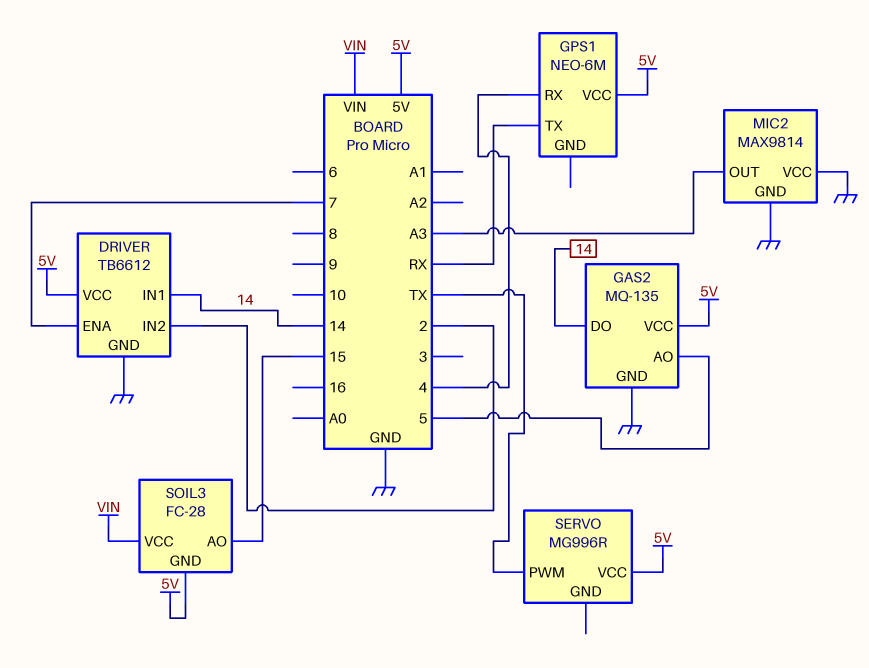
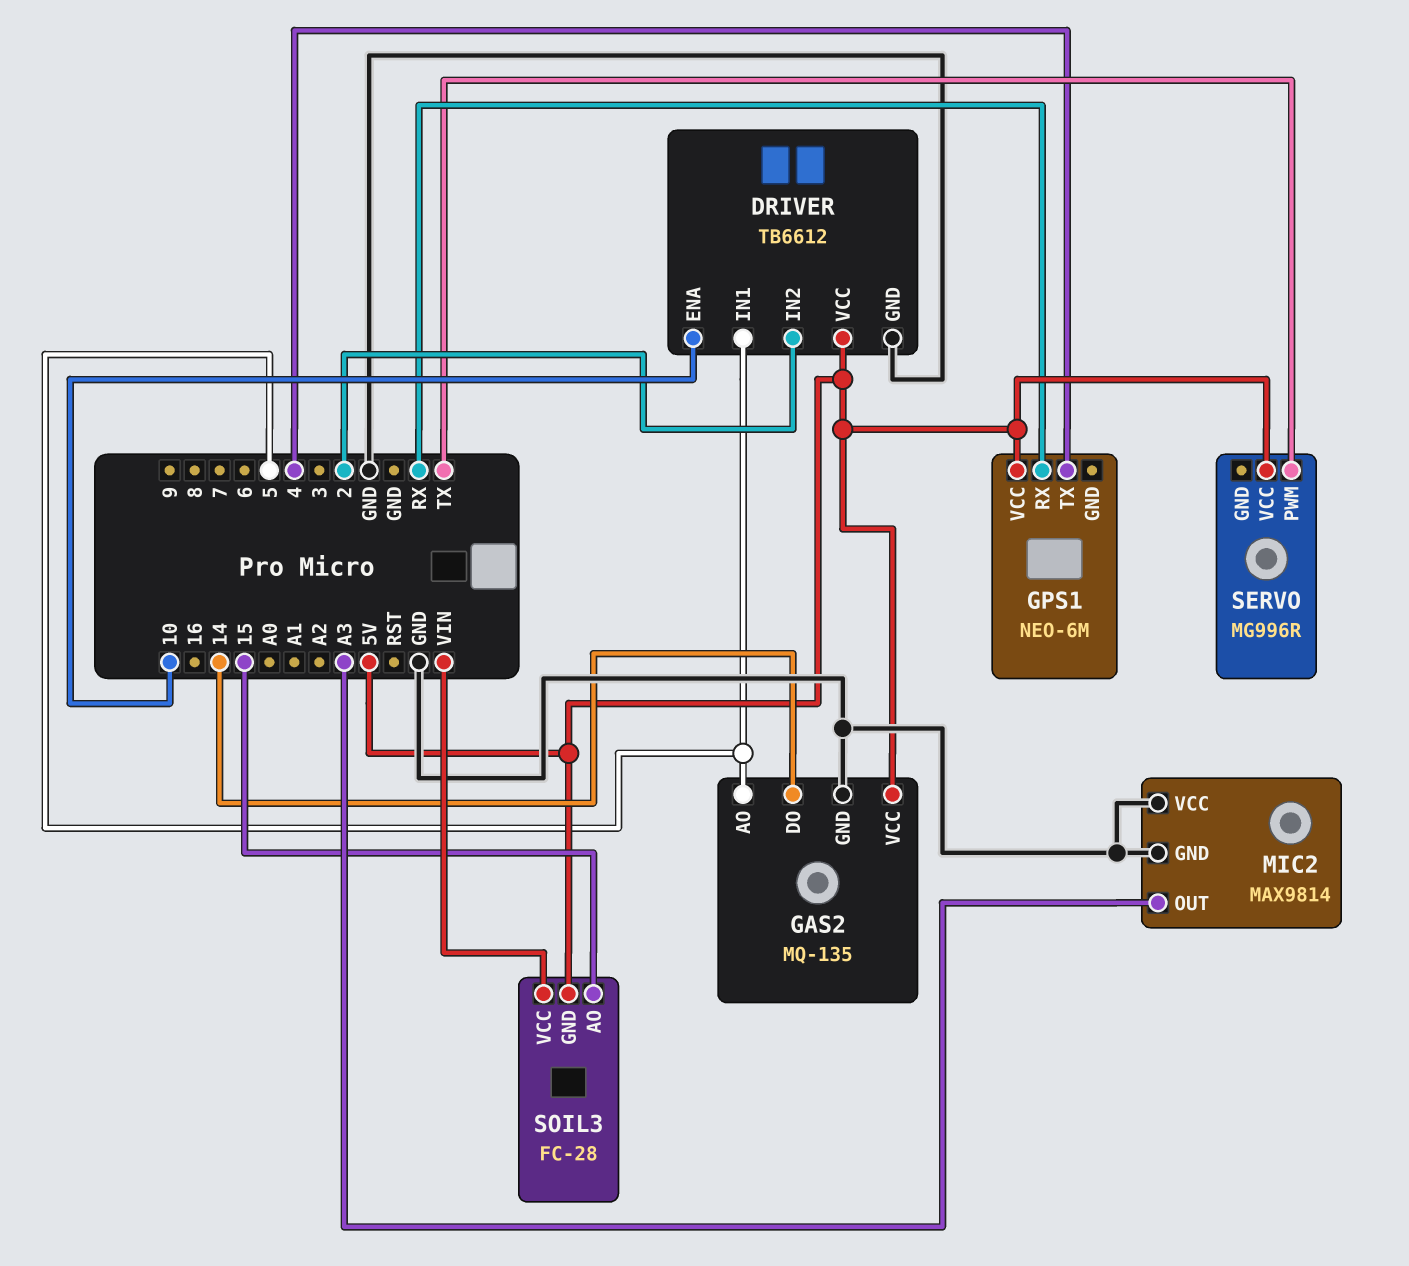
DRIVER pin ENA: 7 -> 10
DRIVER pin IN1: 14 -> 5
GPS1 pin RX: 4 -> RX
GPS1 pin TX: RX -> 4

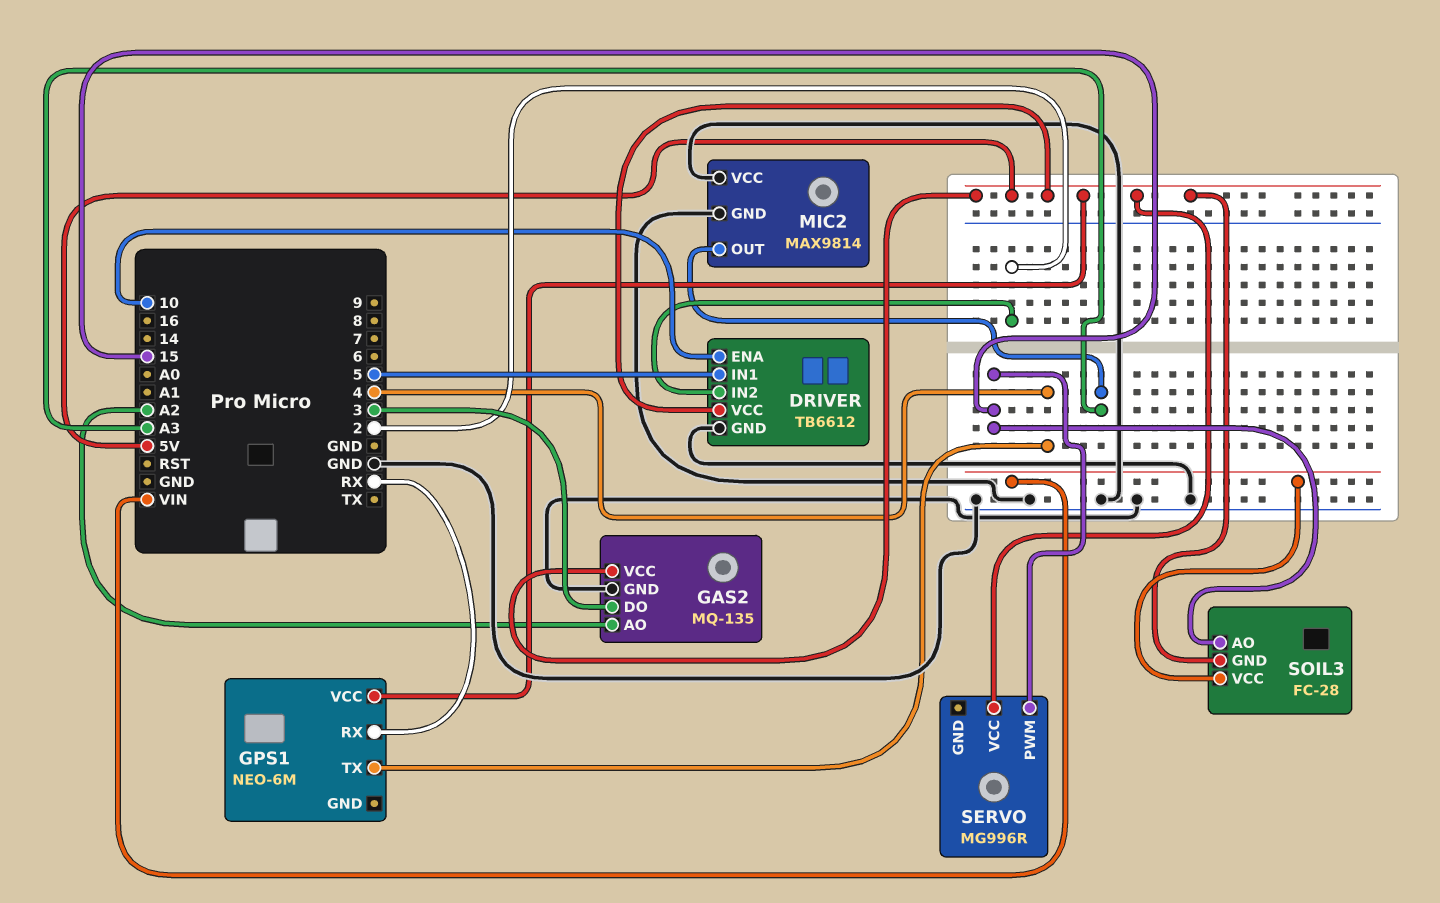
GAS2 pin AO: 5 -> A2
GAS2 pin DO: 14 -> 3
SERVO pin PWM: TX -> 15

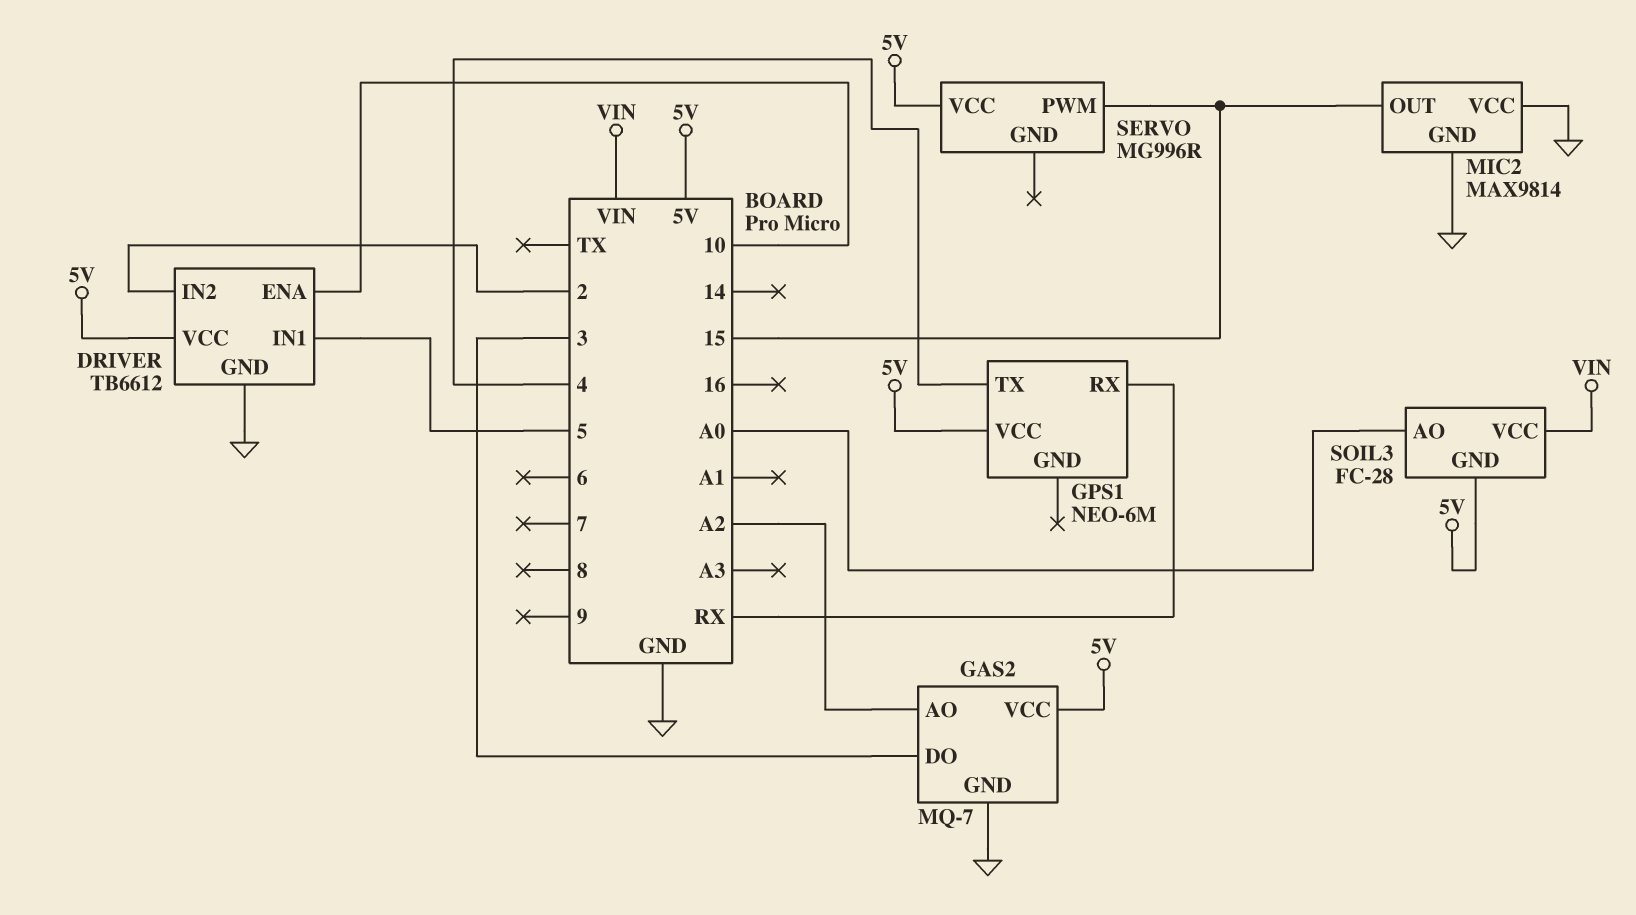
GAS2: MQ-135 -> MQ-7
MIC2 pin OUT: A3 -> 15
SOIL3 pin AO: 15 -> A0

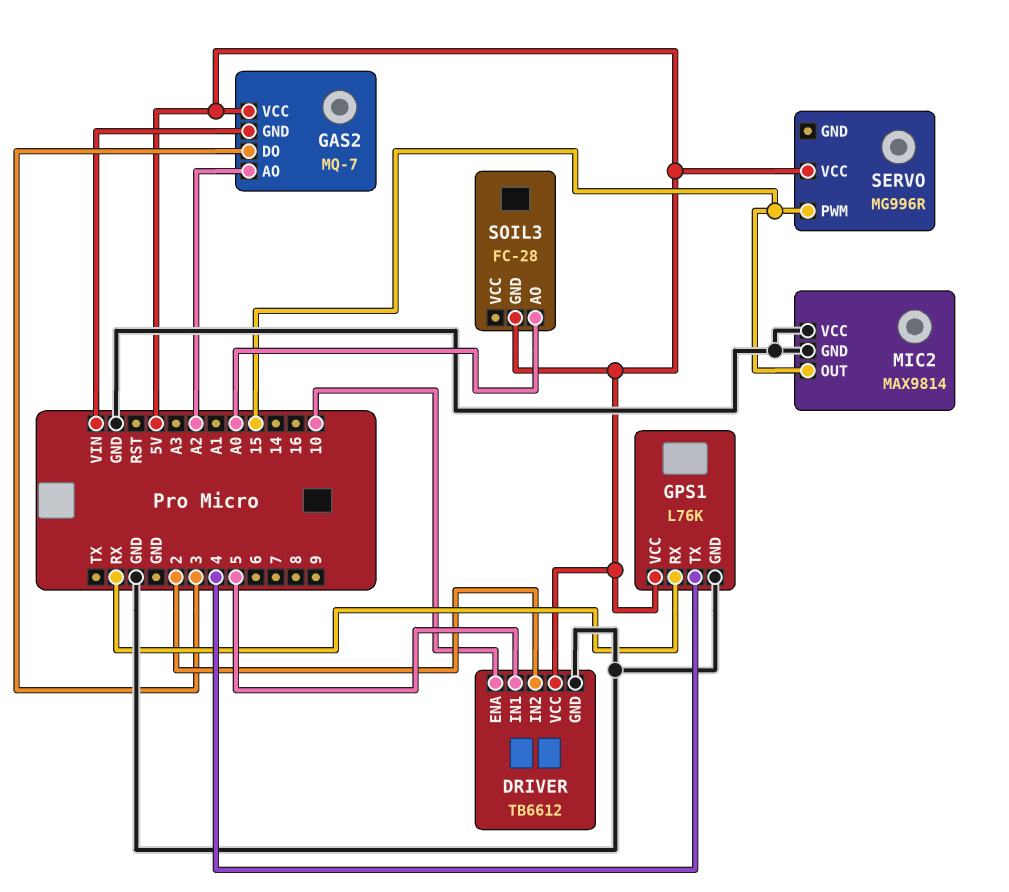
GAS2 pin GND: GND -> VIN
GPS1: NEO-6M -> L76K
GPS1 pin GND: none -> GND
SOIL3 pin VCC: VIN -> none

